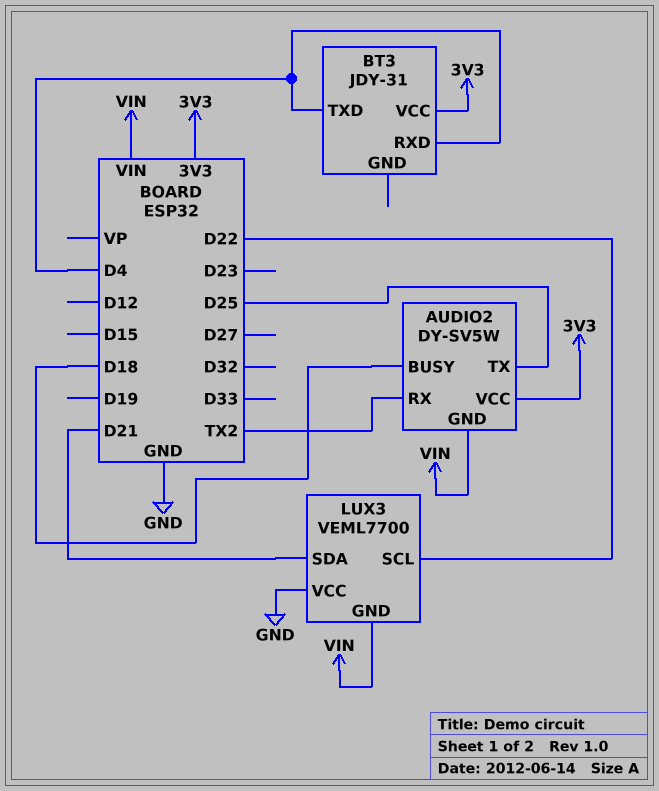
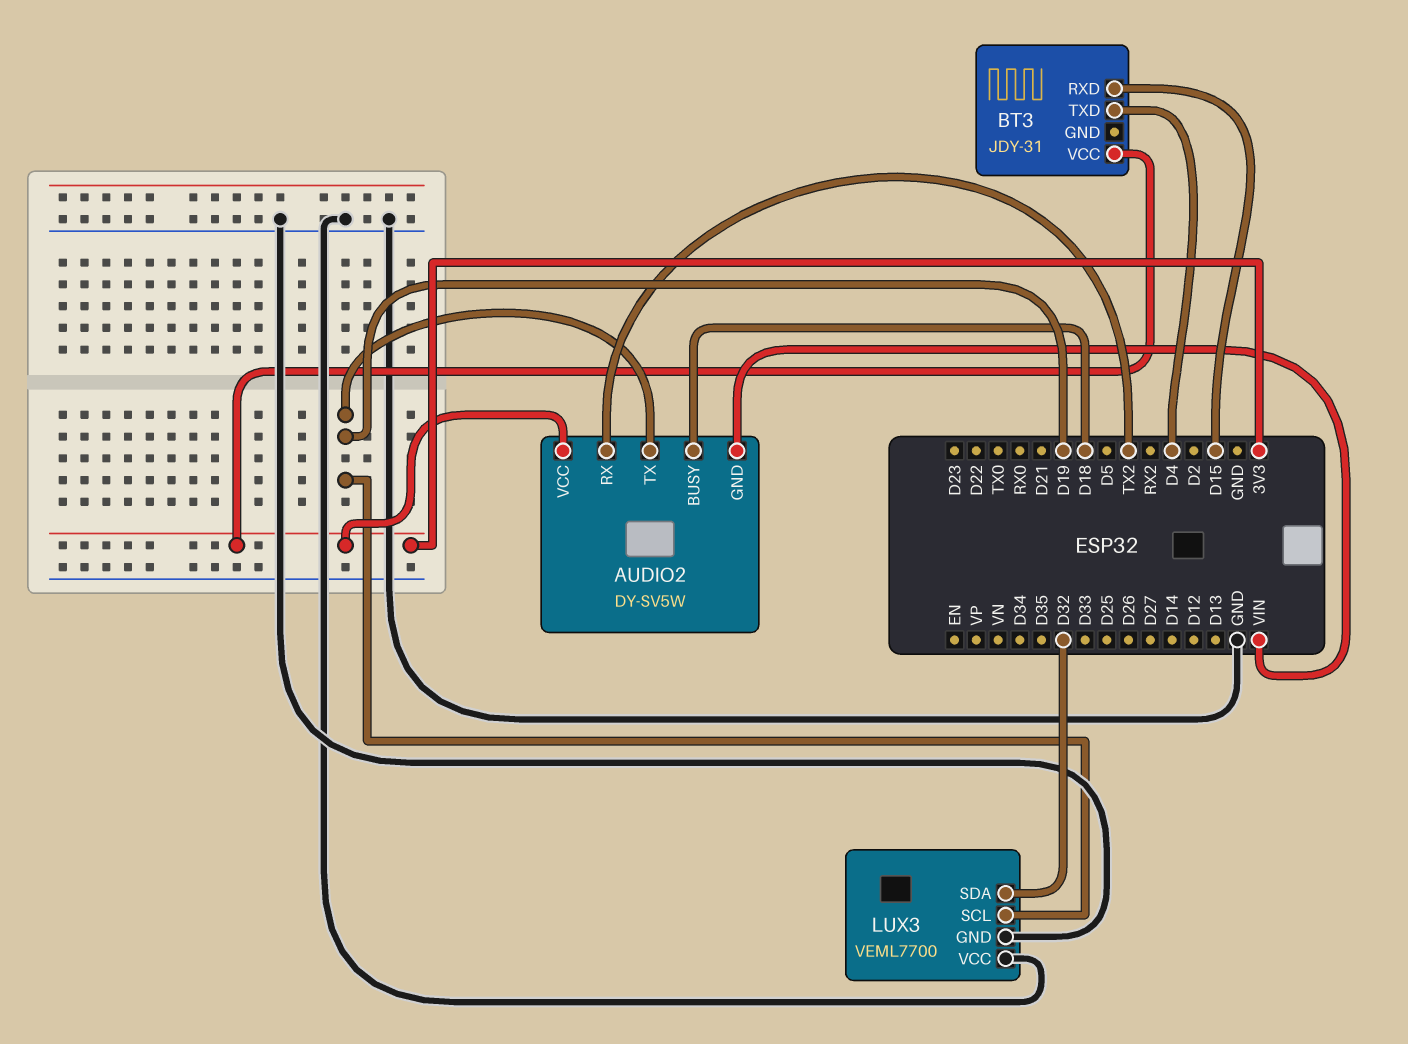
AUDIO2 pin TX: D25 -> D19
BT3 pin RXD: D4 -> D15
LUX3 pin GND: VIN -> GND
LUX3 pin SCL: D22 -> D19
LUX3 pin SDA: D21 -> D32

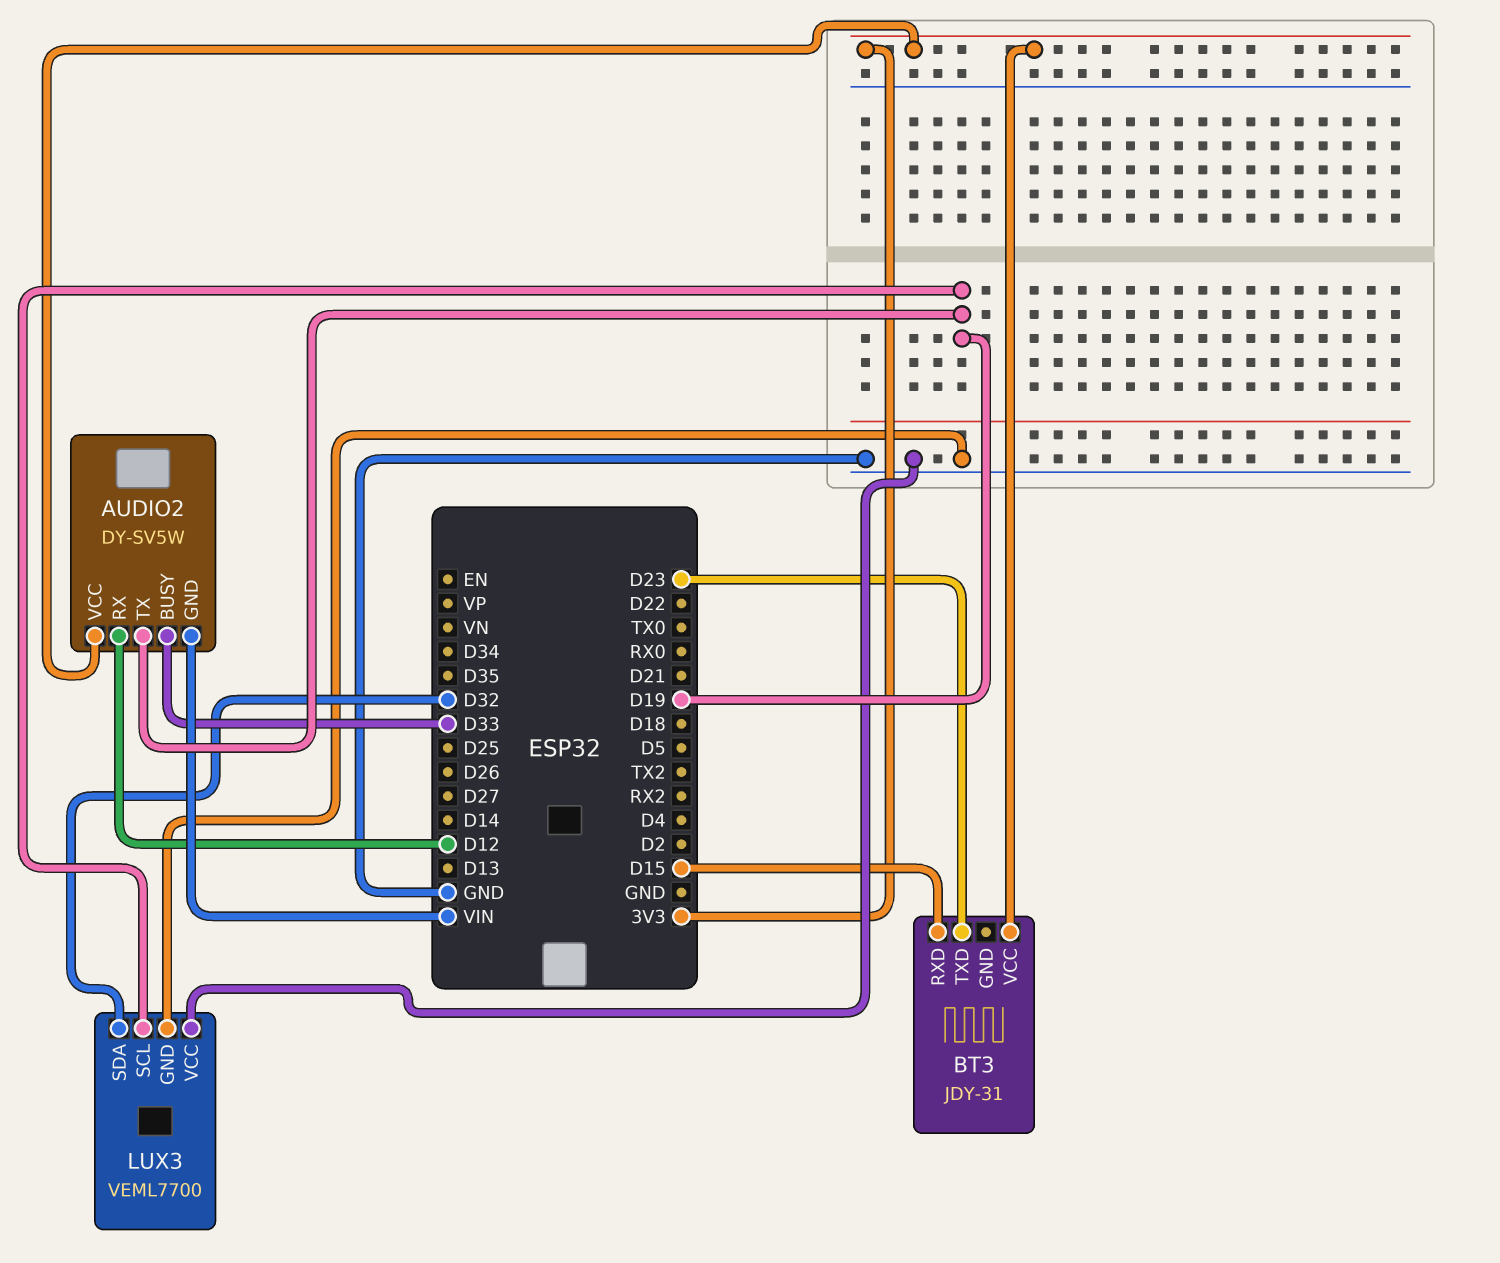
AUDIO2 pin BUSY: D18 -> D33
AUDIO2 pin RX: TX2 -> D12
BT3 pin TXD: D4 -> D23

